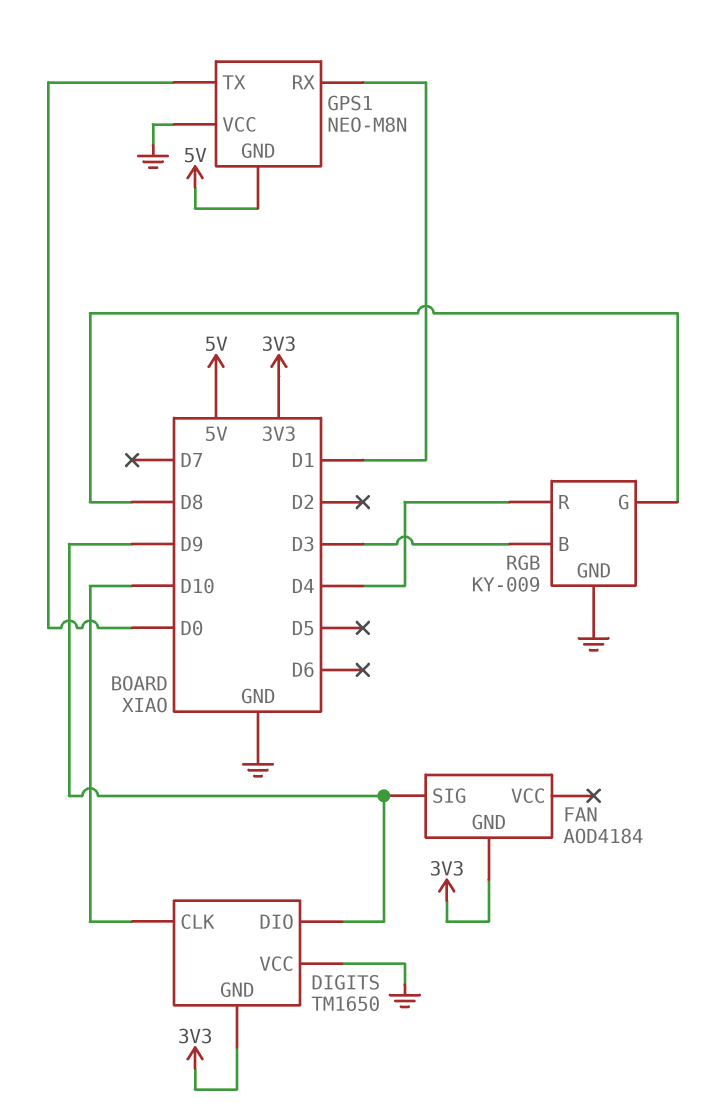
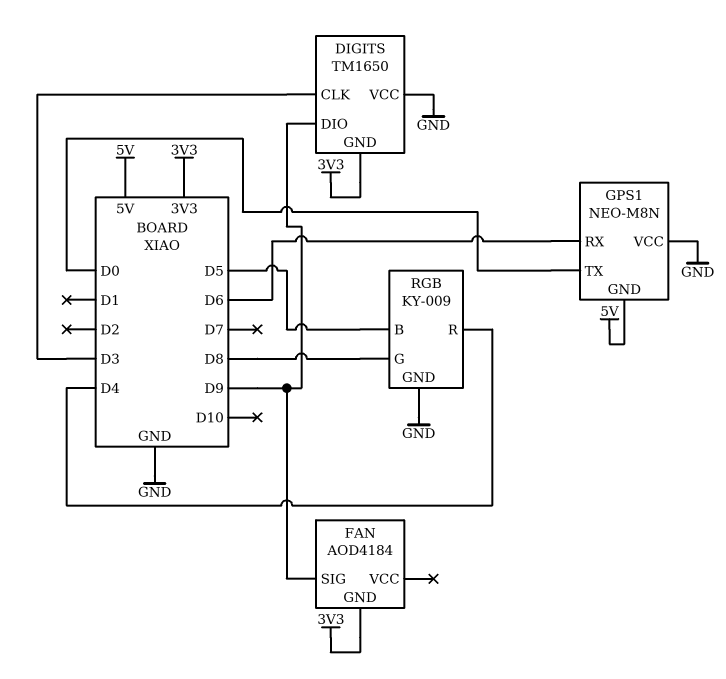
DIGITS pin CLK: D10 -> D3
GPS1 pin RX: D1 -> D6
RGB pin B: D3 -> D5

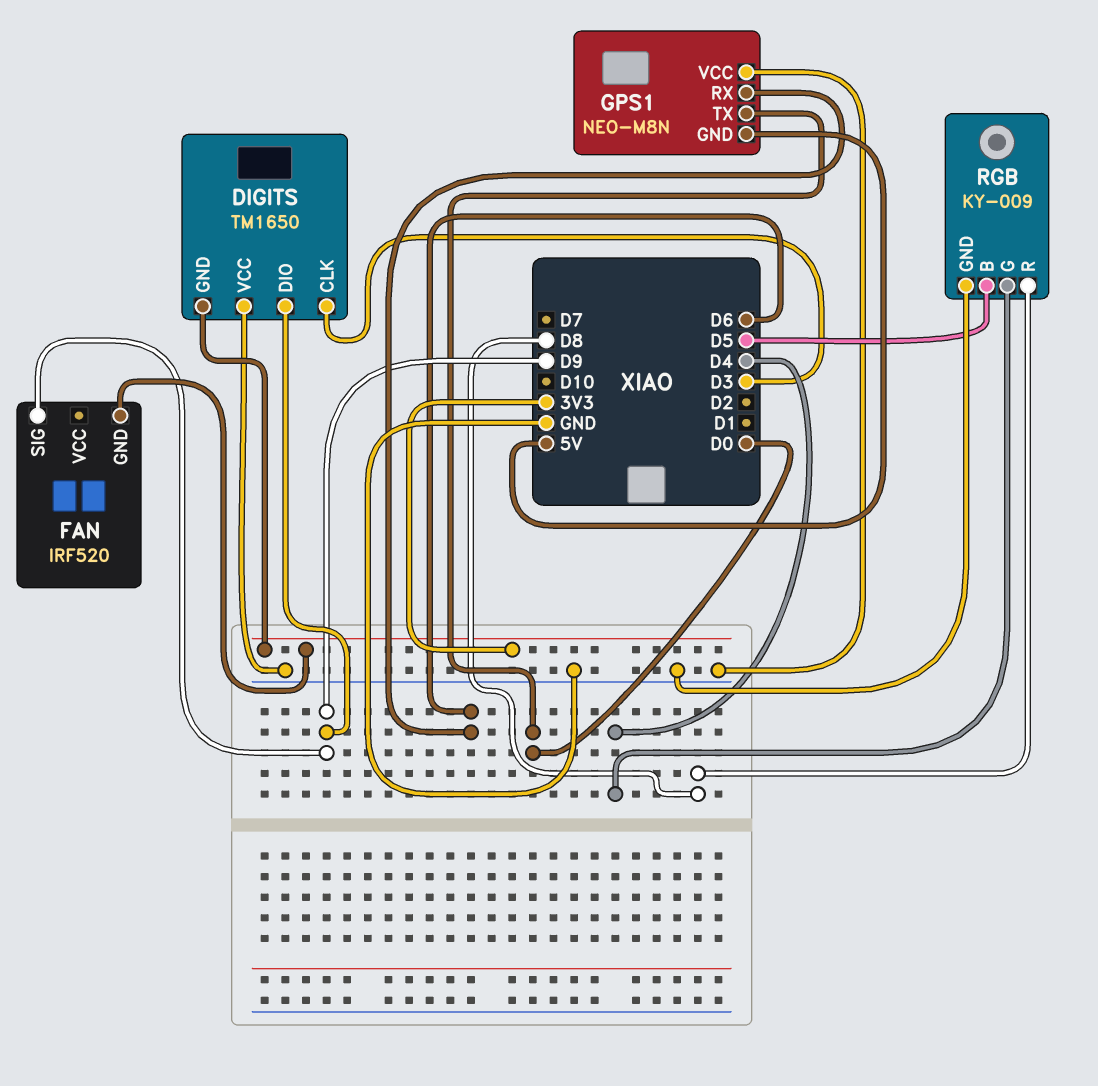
FAN: AOD4184 -> IRF520
RGB pin G: D8 -> D4
RGB pin R: D4 -> D8

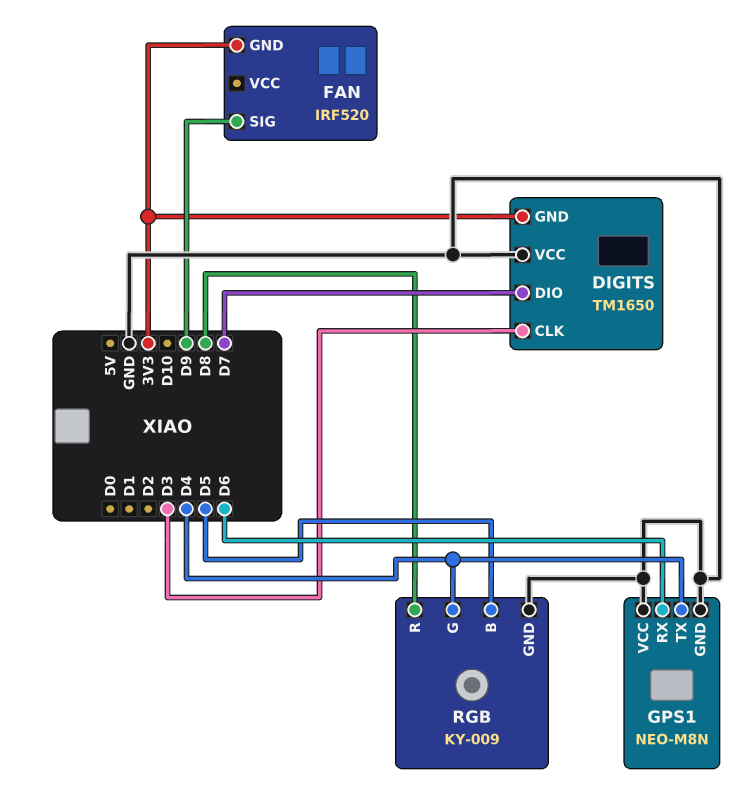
DIGITS pin DIO: D9 -> D7
GPS1 pin GND: 5V -> GND
GPS1 pin TX: D0 -> D4

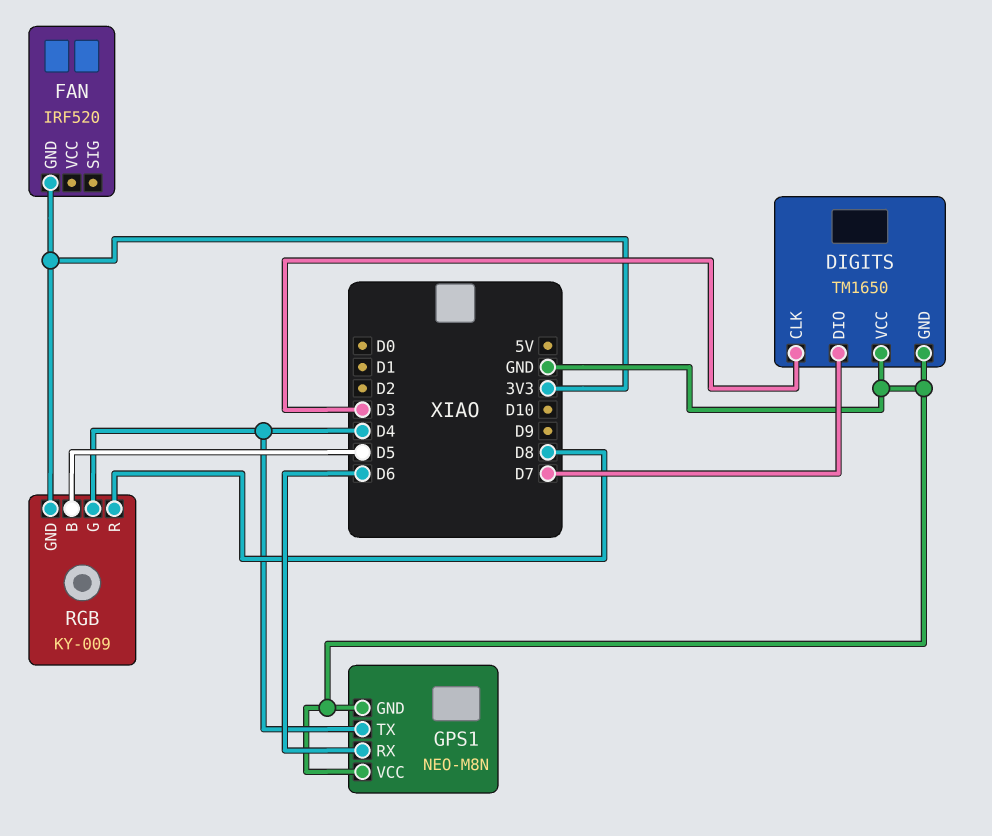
DIGITS pin GND: 3V3 -> GND
FAN pin SIG: D9 -> none
RGB pin GND: GND -> 3V3

